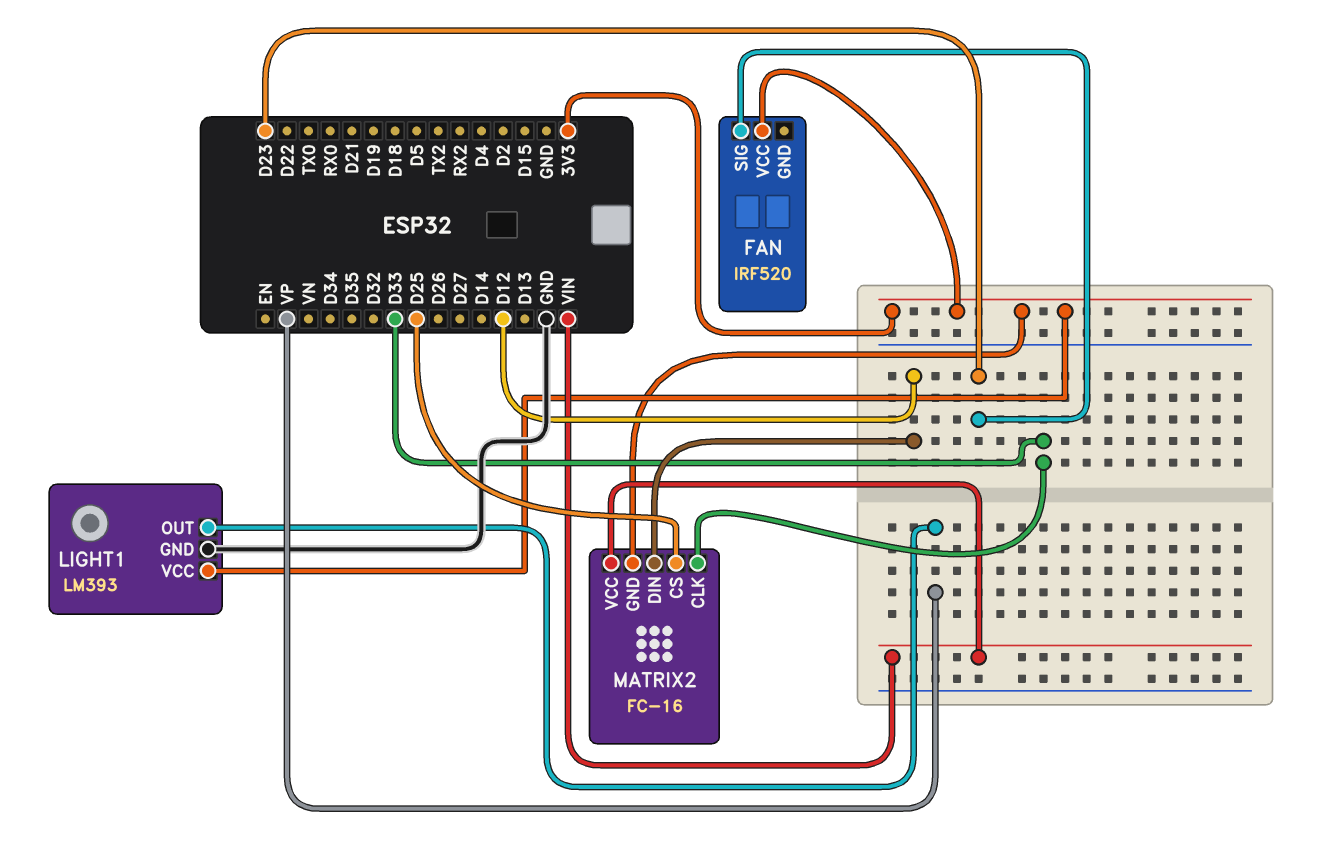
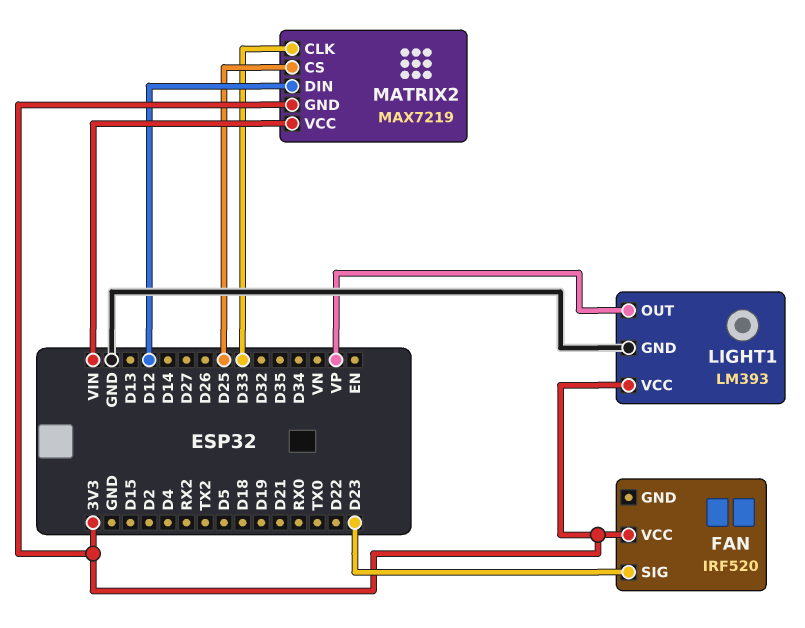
MATRIX2: FC-16 -> MAX7219

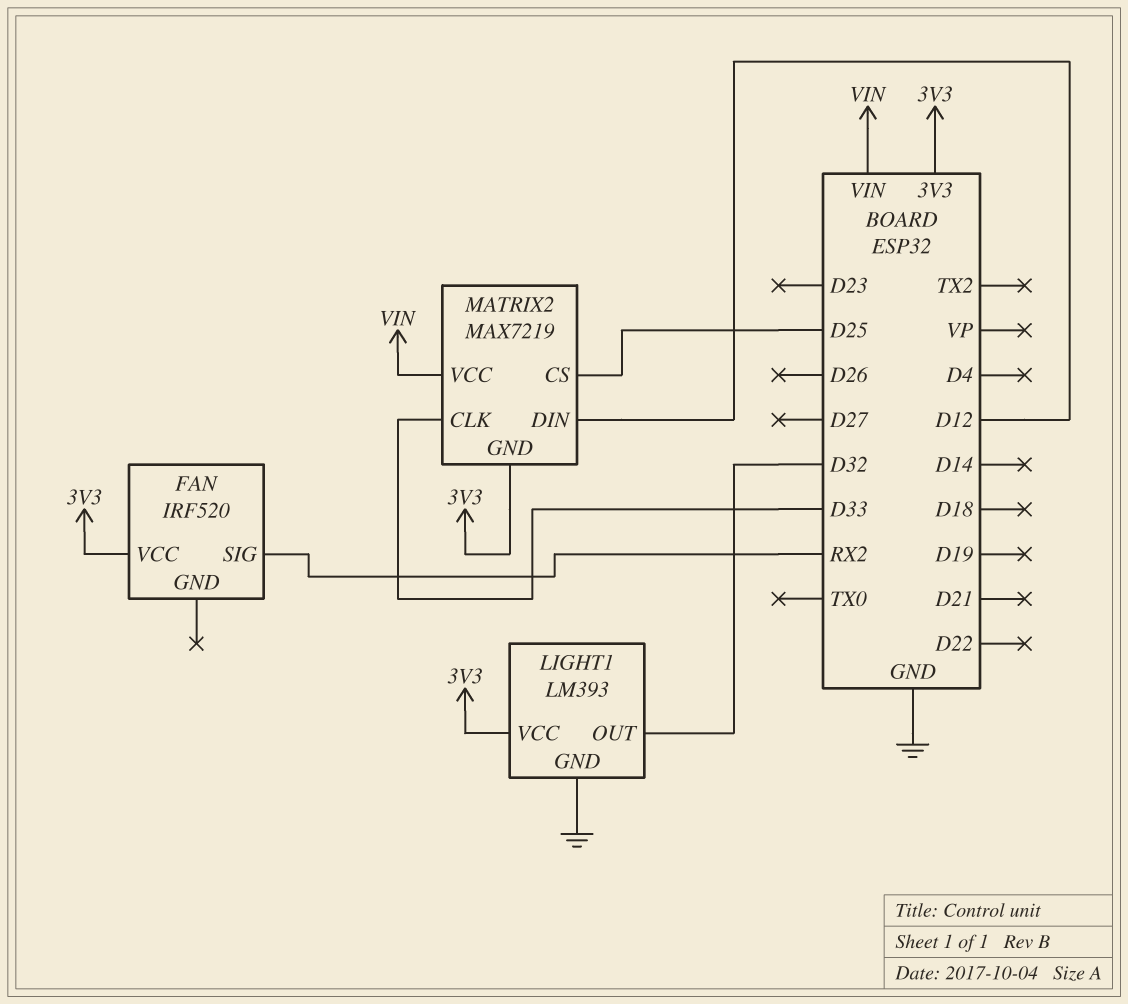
FAN pin SIG: D23 -> RX2
LIGHT1 pin OUT: VP -> D32

